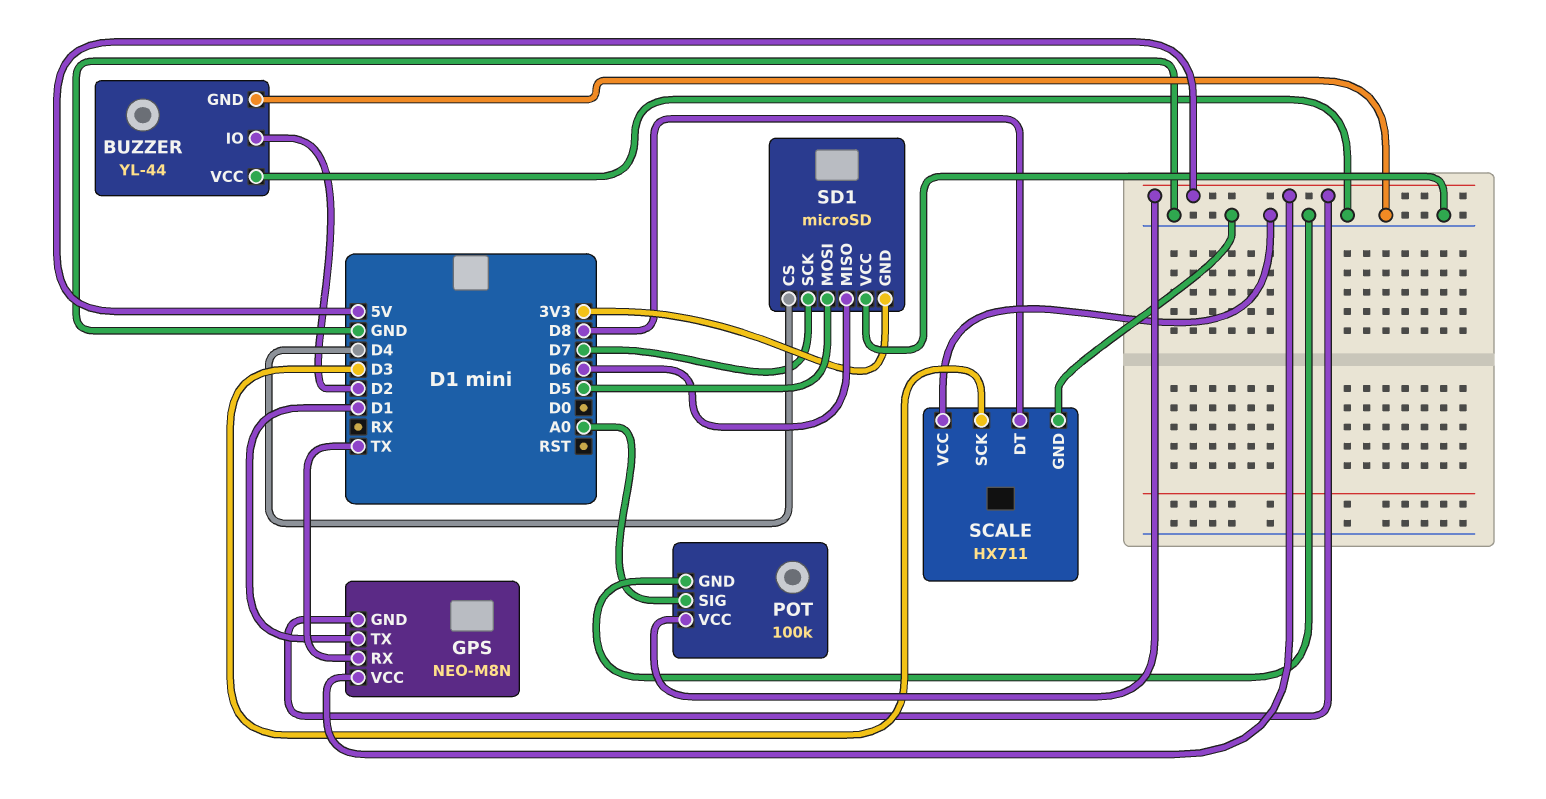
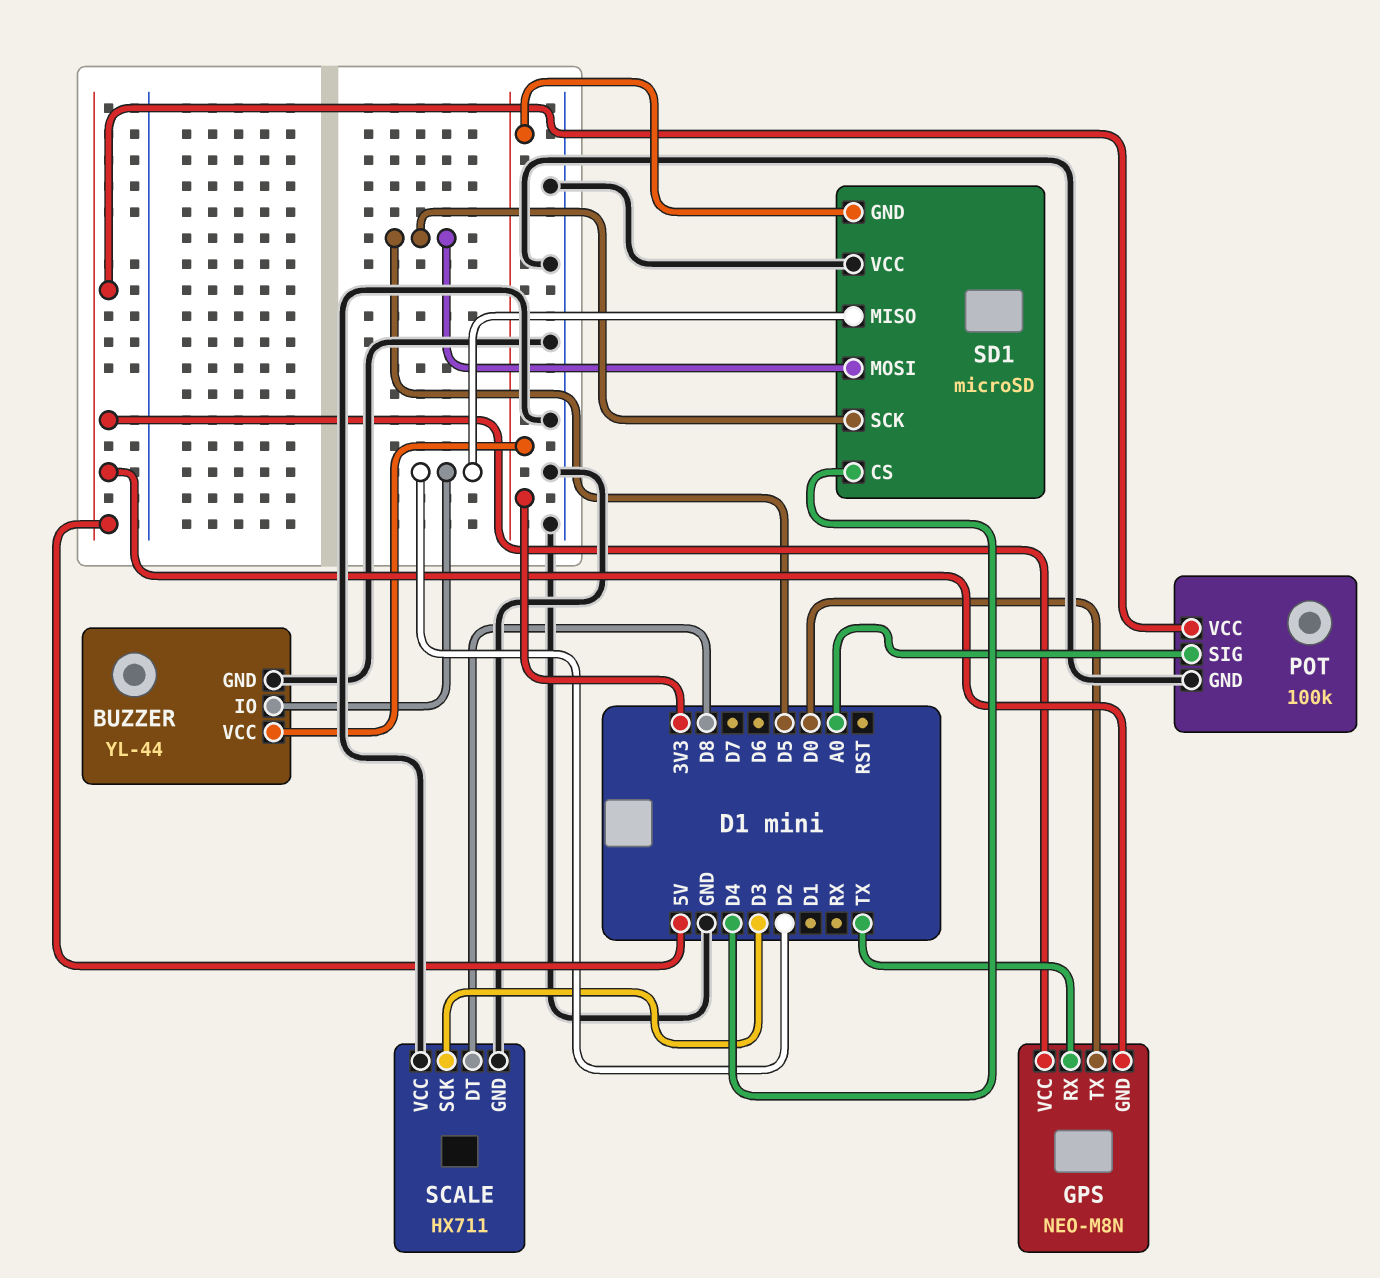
BUZZER pin VCC: GND -> 3V3
GPS pin TX: D1 -> D0
SD1 pin MISO: D6 -> D2
SD1 pin SCK: D7 -> D5

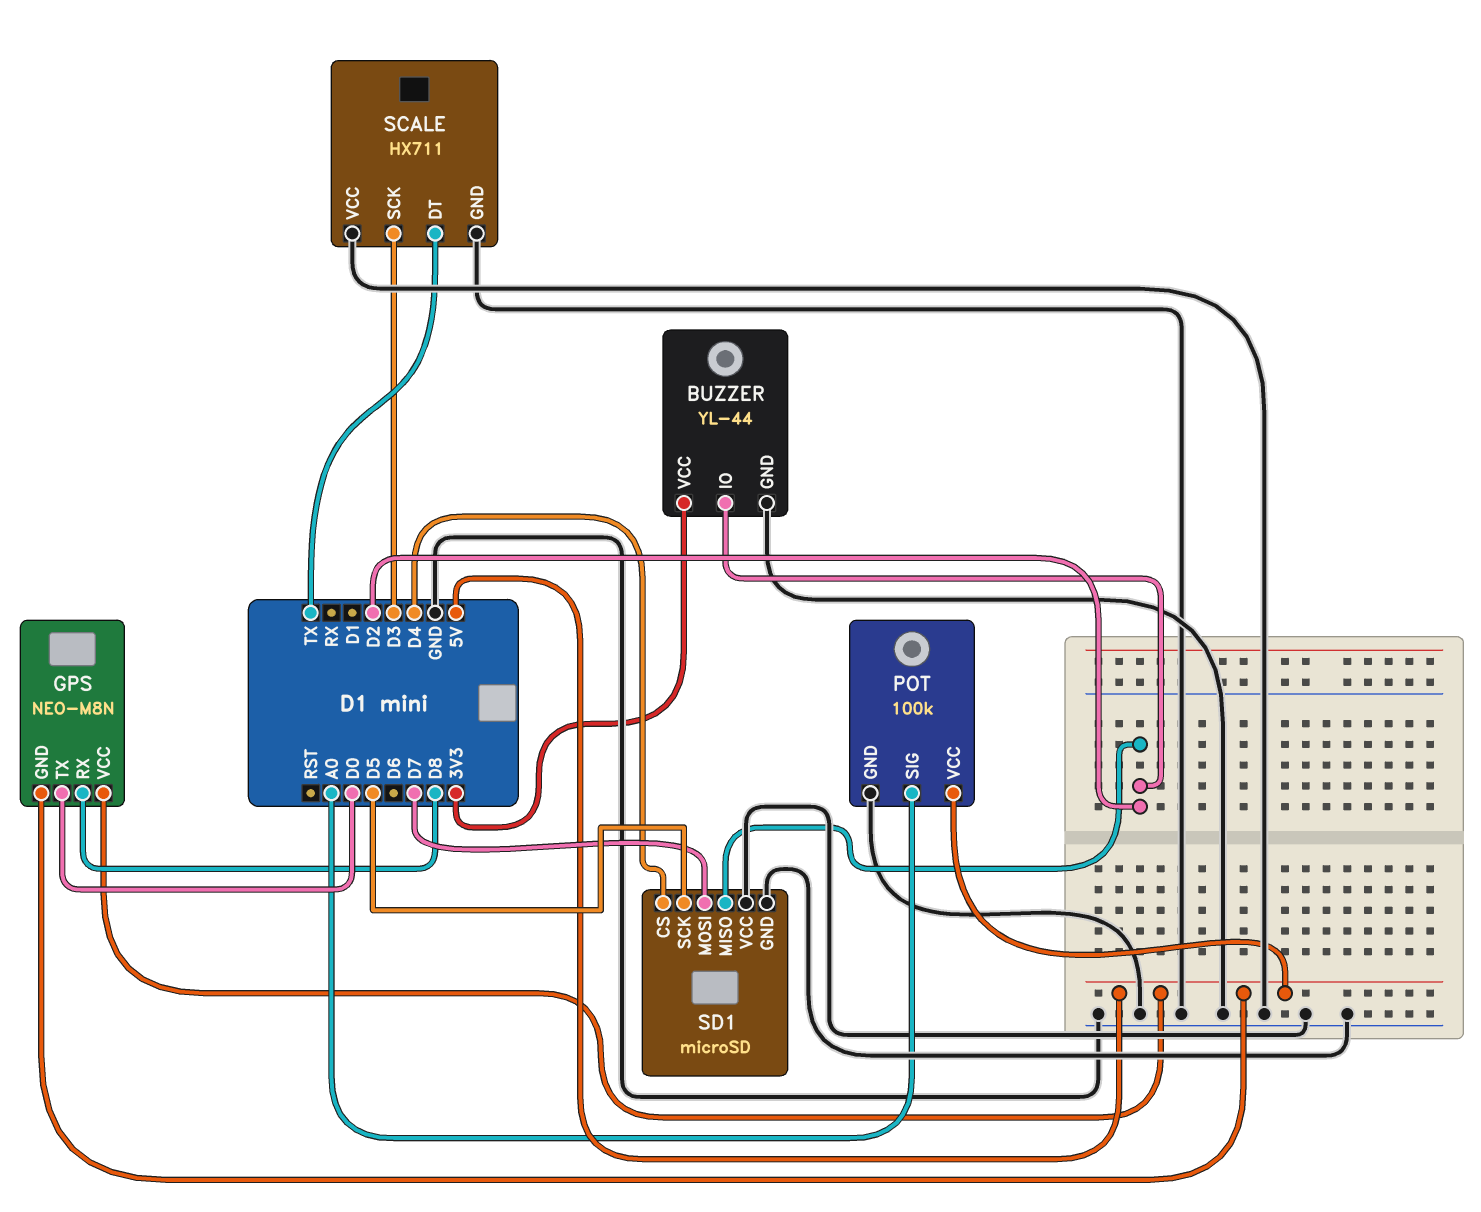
GPS pin RX: TX -> D8
SCALE pin DT: D8 -> TX
SD1 pin GND: 3V3 -> GND
SD1 pin MOSI: D5 -> D7

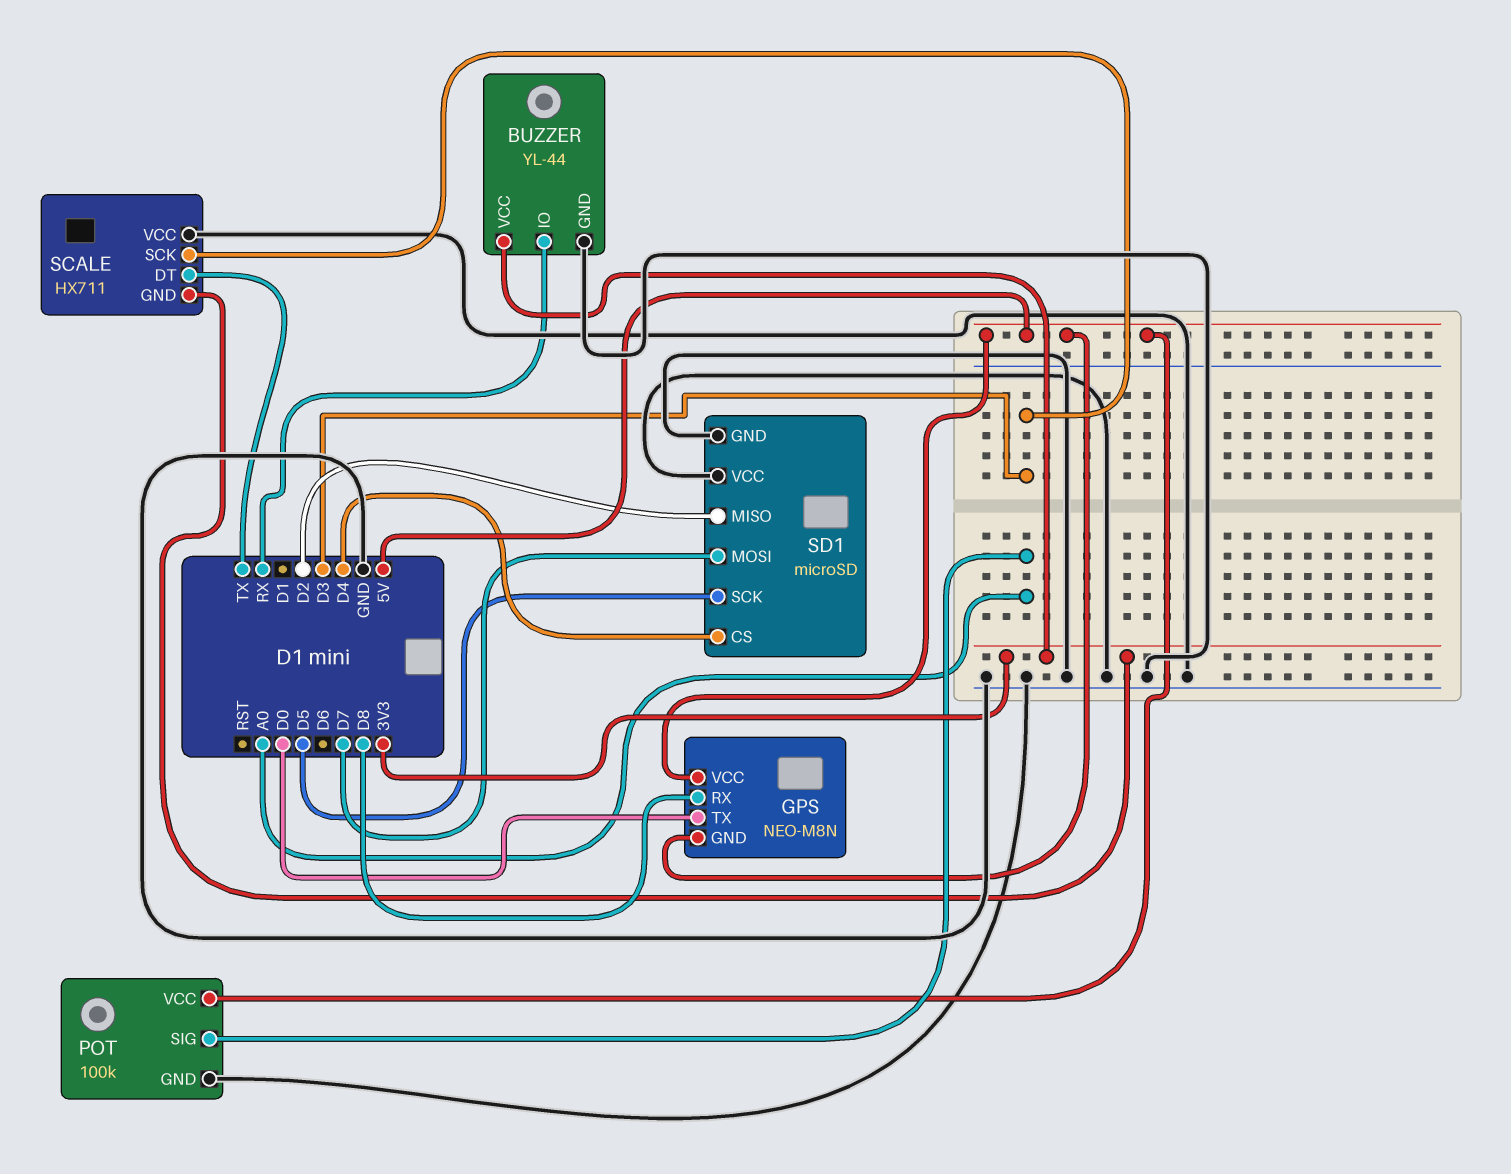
BUZZER pin IO: D2 -> RX
SCALE pin GND: GND -> 3V3

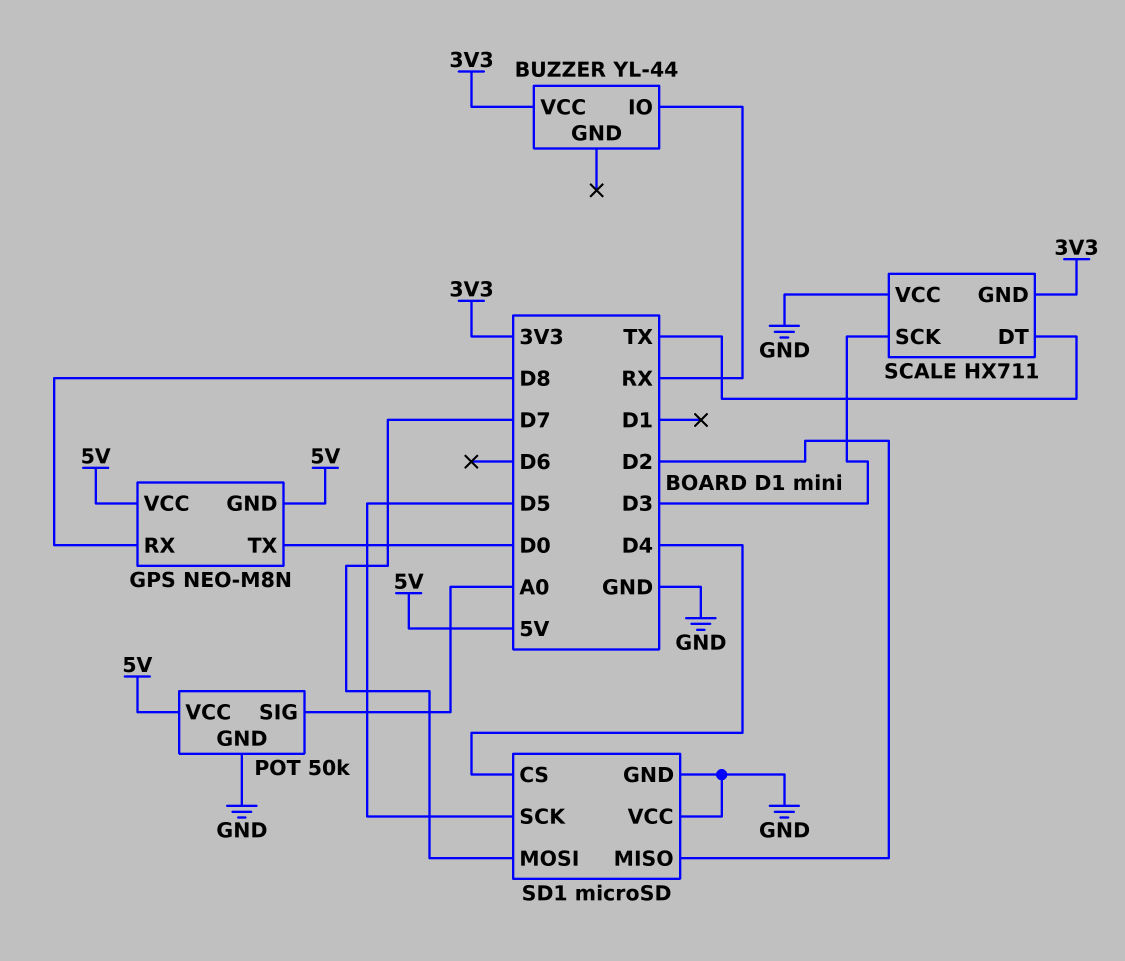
BUZZER pin GND: GND -> none
POT: 100k -> 50k

